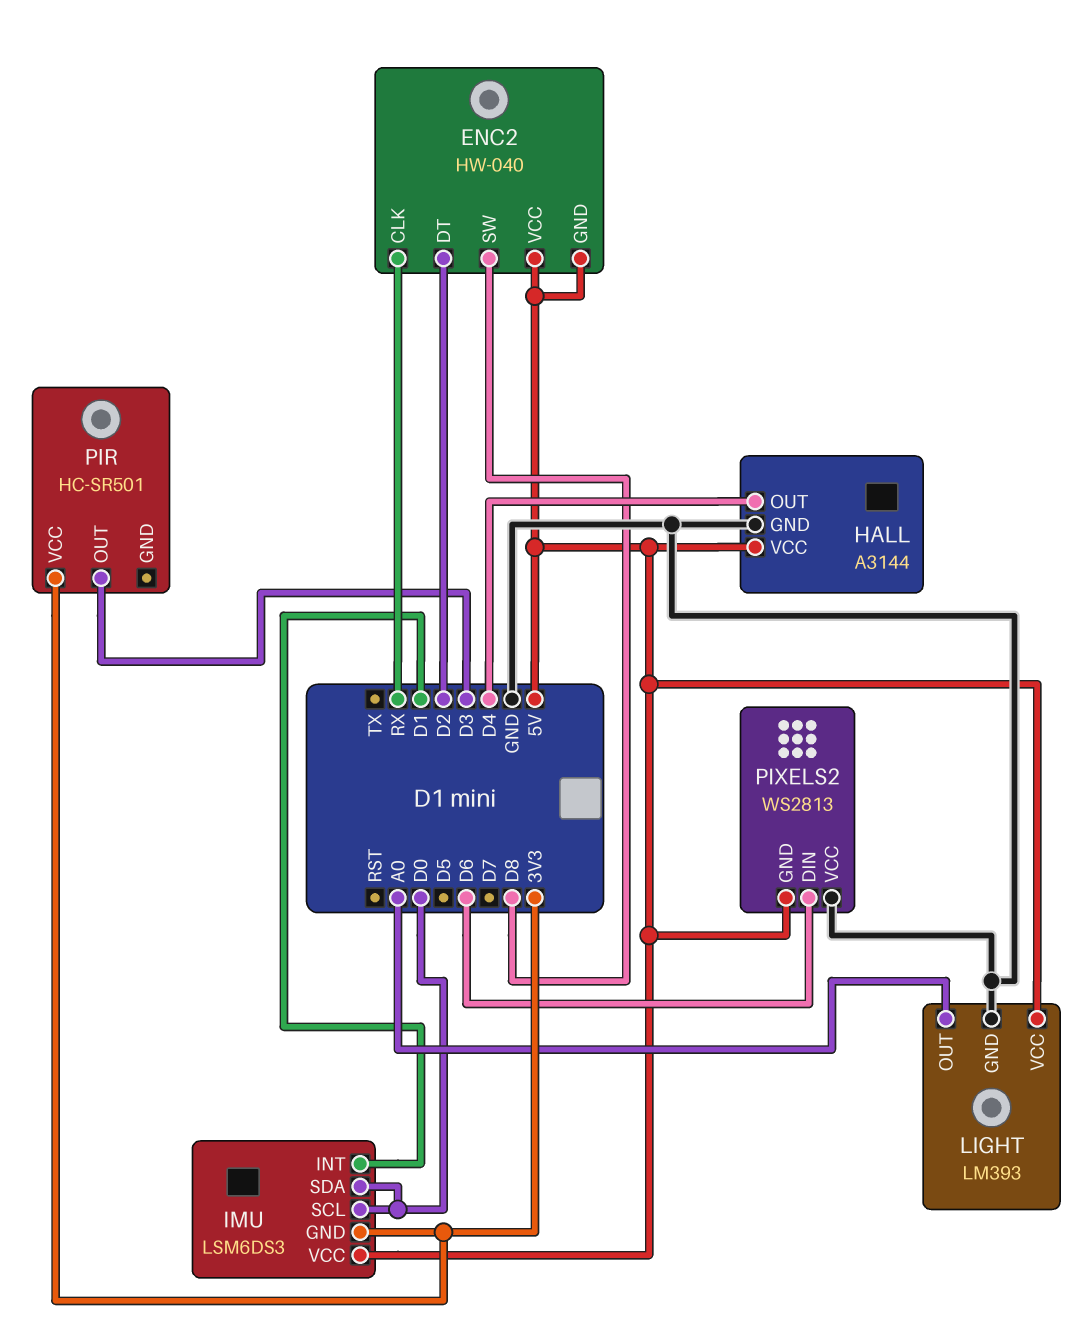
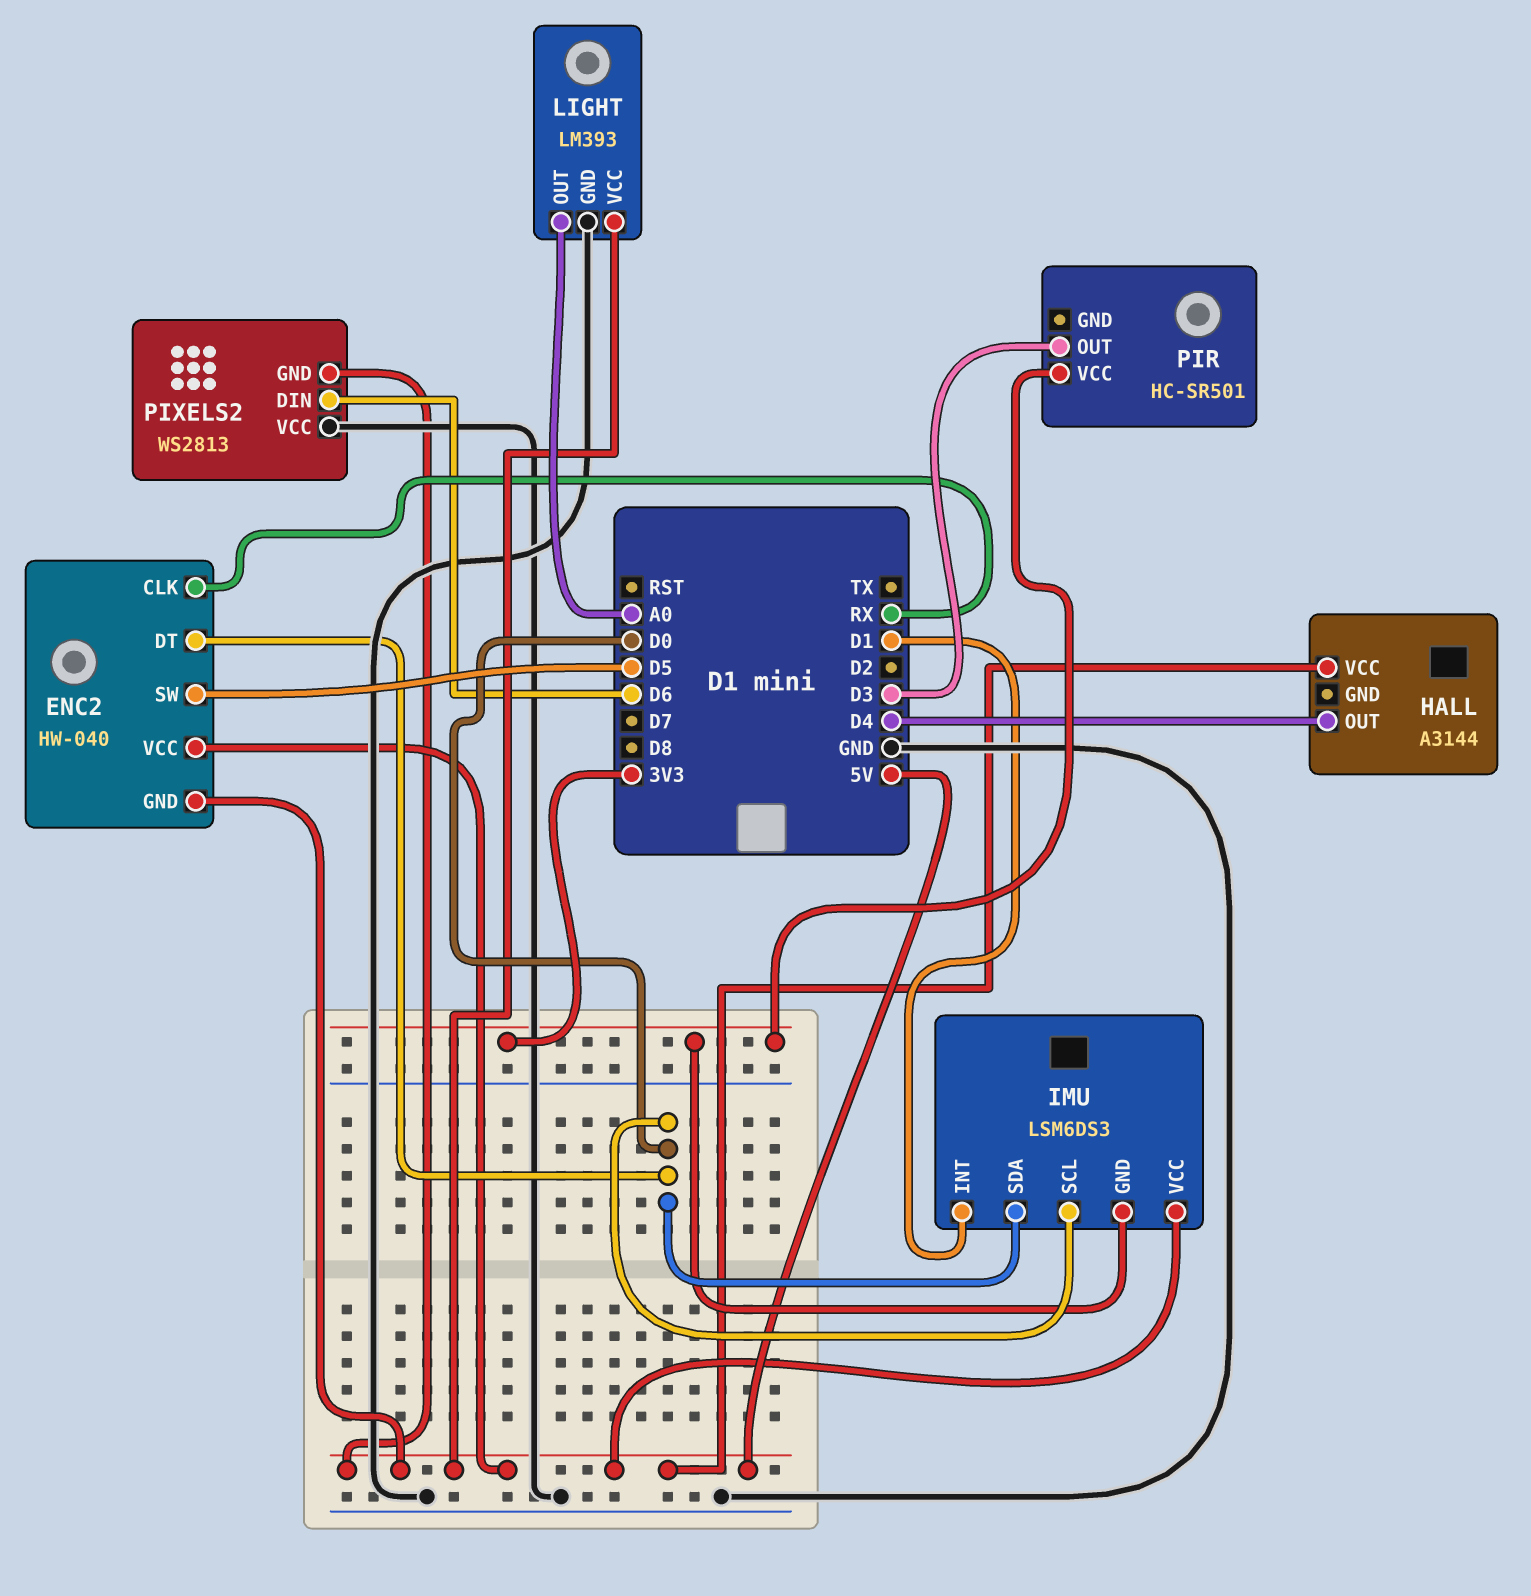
ENC2 pin DT: D2 -> D0
ENC2 pin SW: D8 -> D5
HALL pin GND: GND -> none

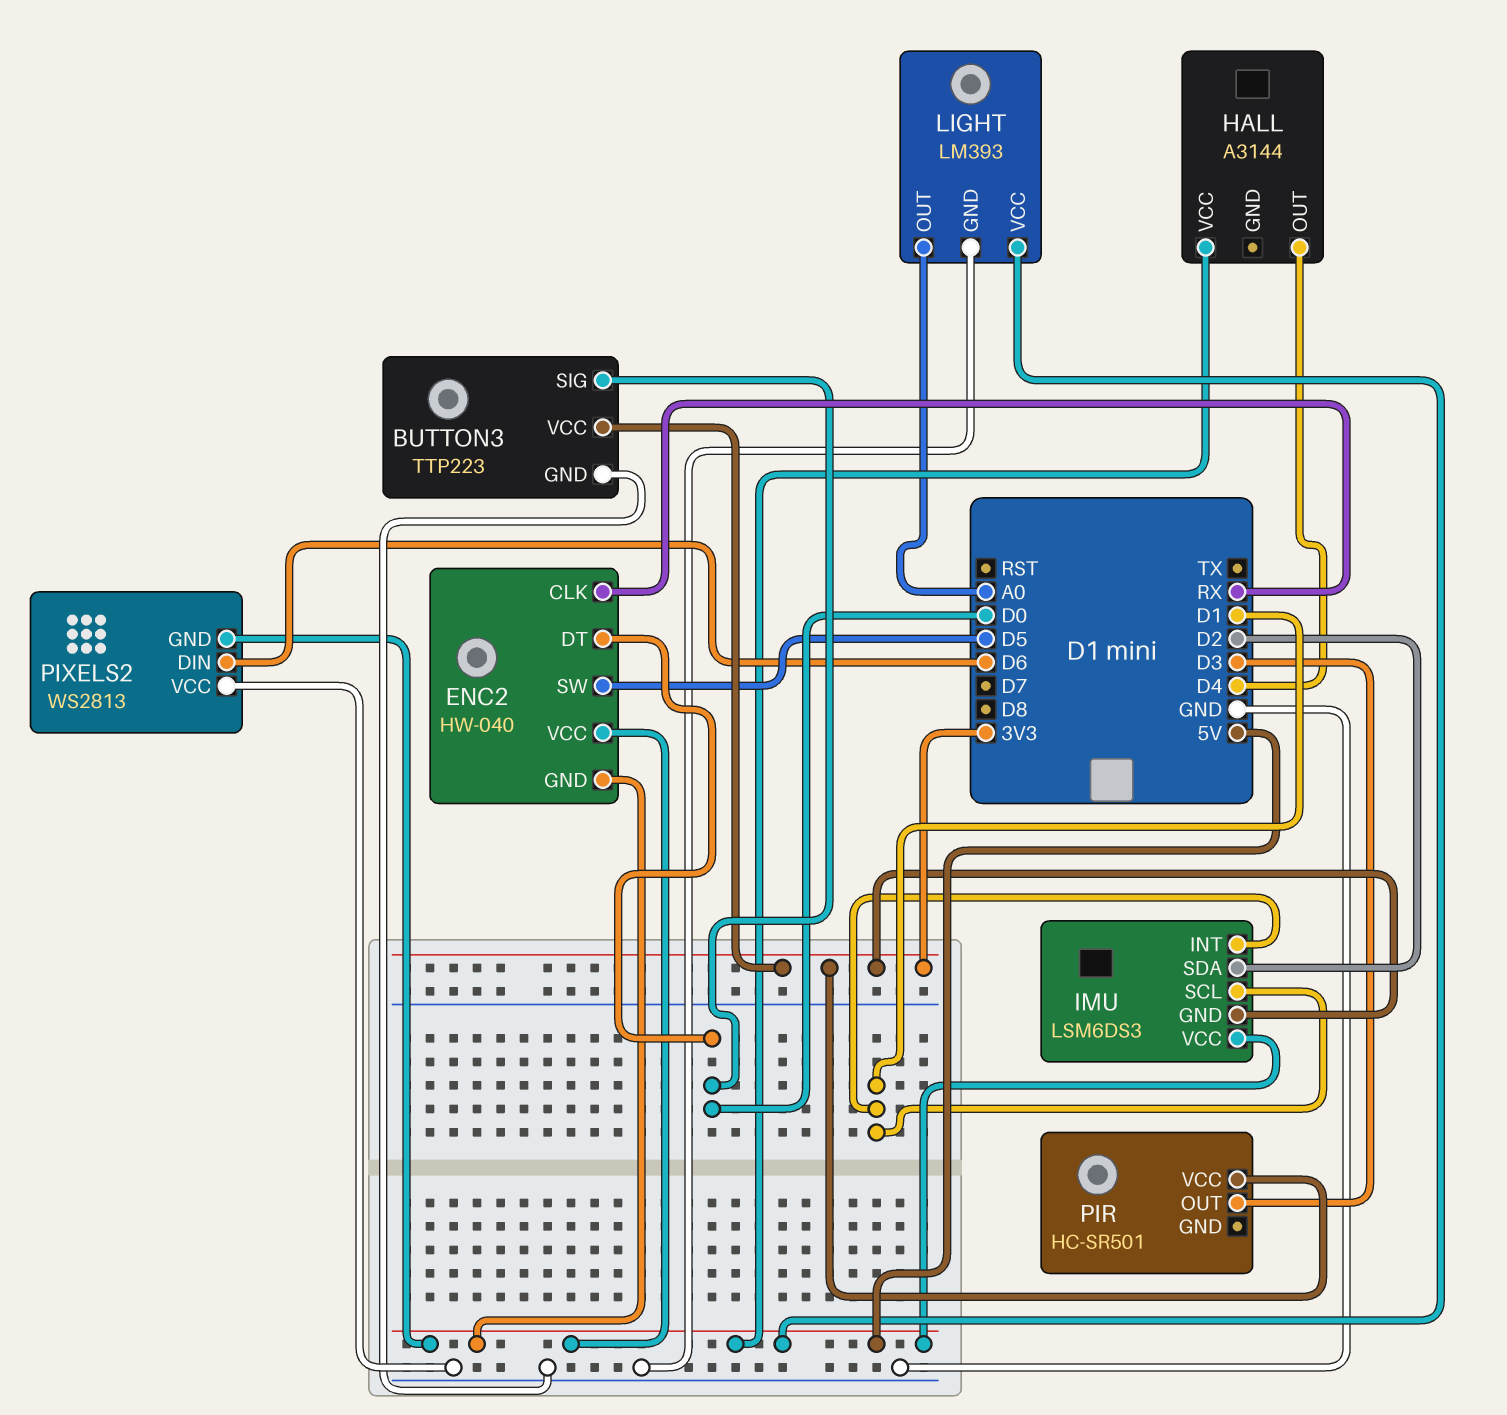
BUTTON3: none -> TTP223
BUTTON3 pin GND: none -> GND
BUTTON3 pin SIG: none -> D0
BUTTON3 pin VCC: none -> 3V3
IMU pin SCL: D0 -> D1
IMU pin SDA: D0 -> D2

